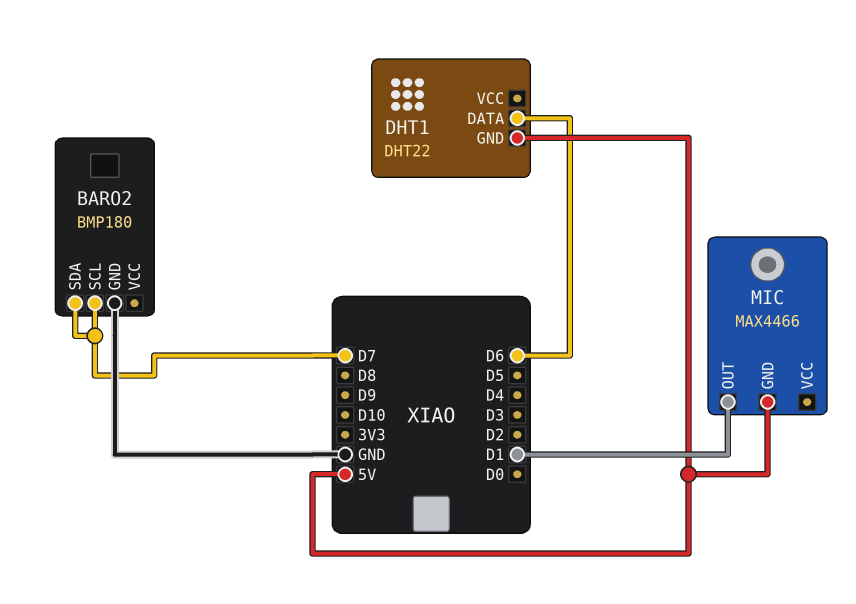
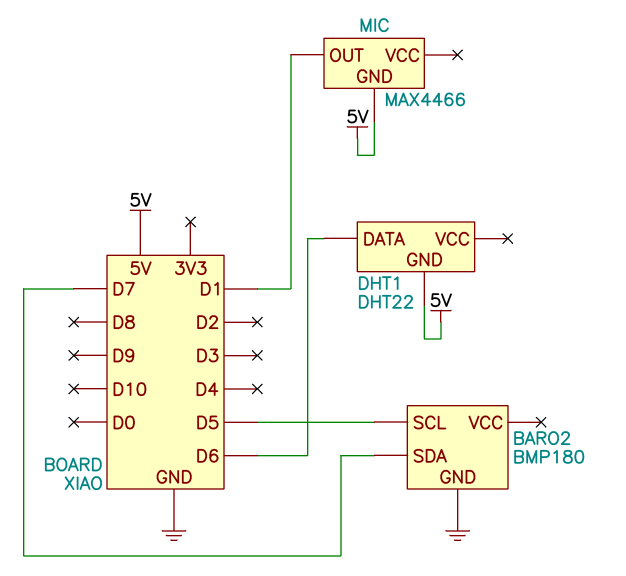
BARO2 pin SCL: D7 -> D5

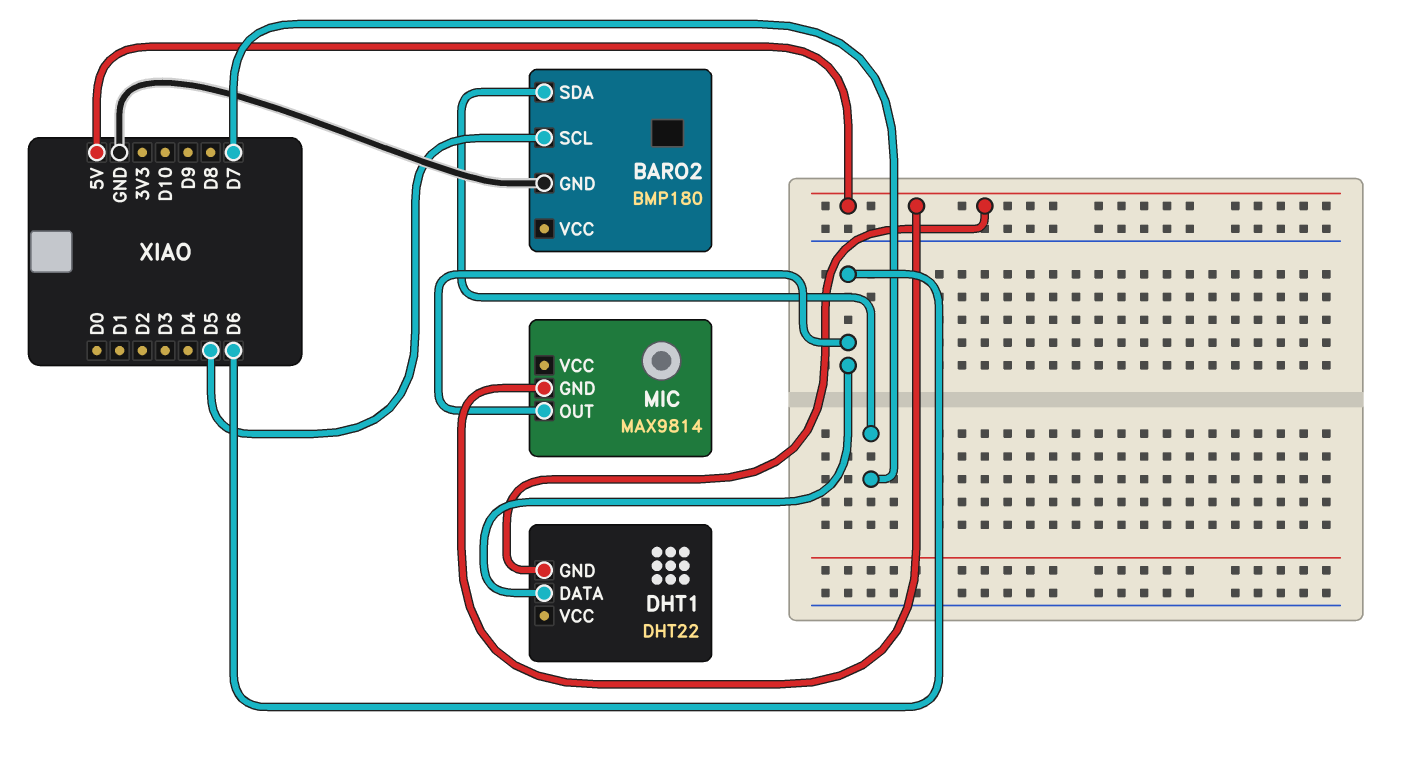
MIC: MAX4466 -> MAX9814
MIC pin OUT: D1 -> D6

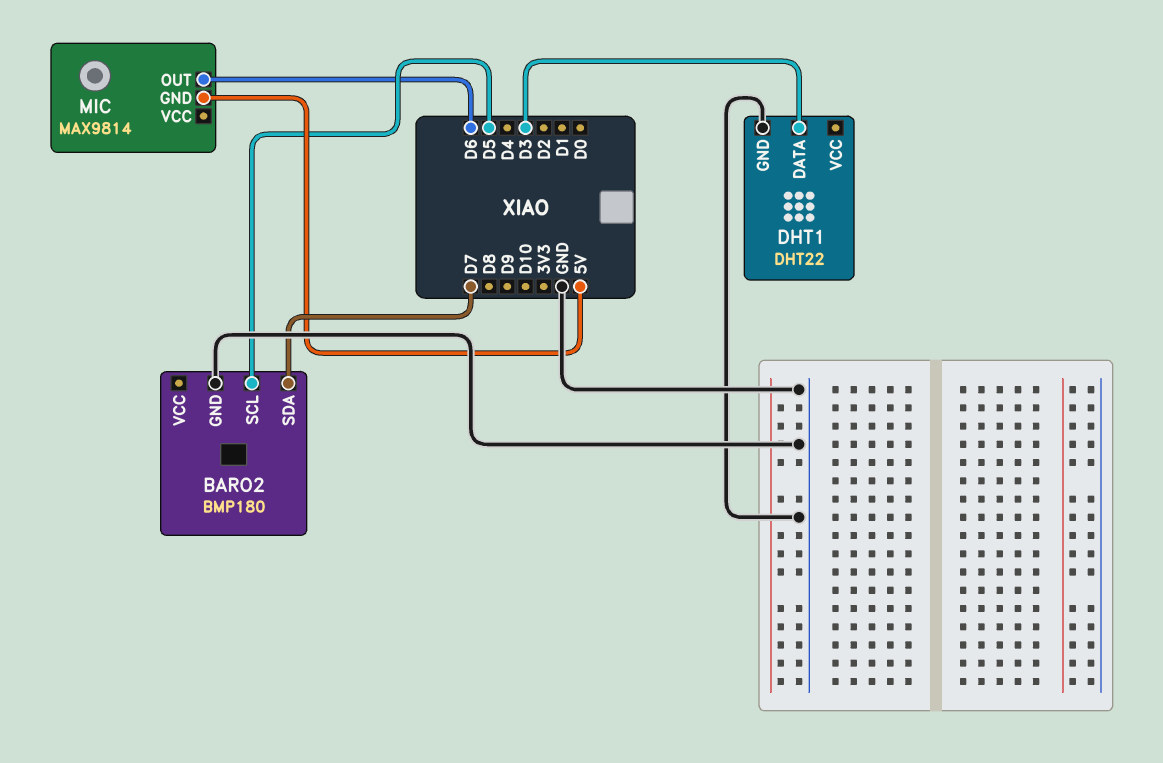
DHT1 pin DATA: D6 -> D3
DHT1 pin GND: 5V -> GND

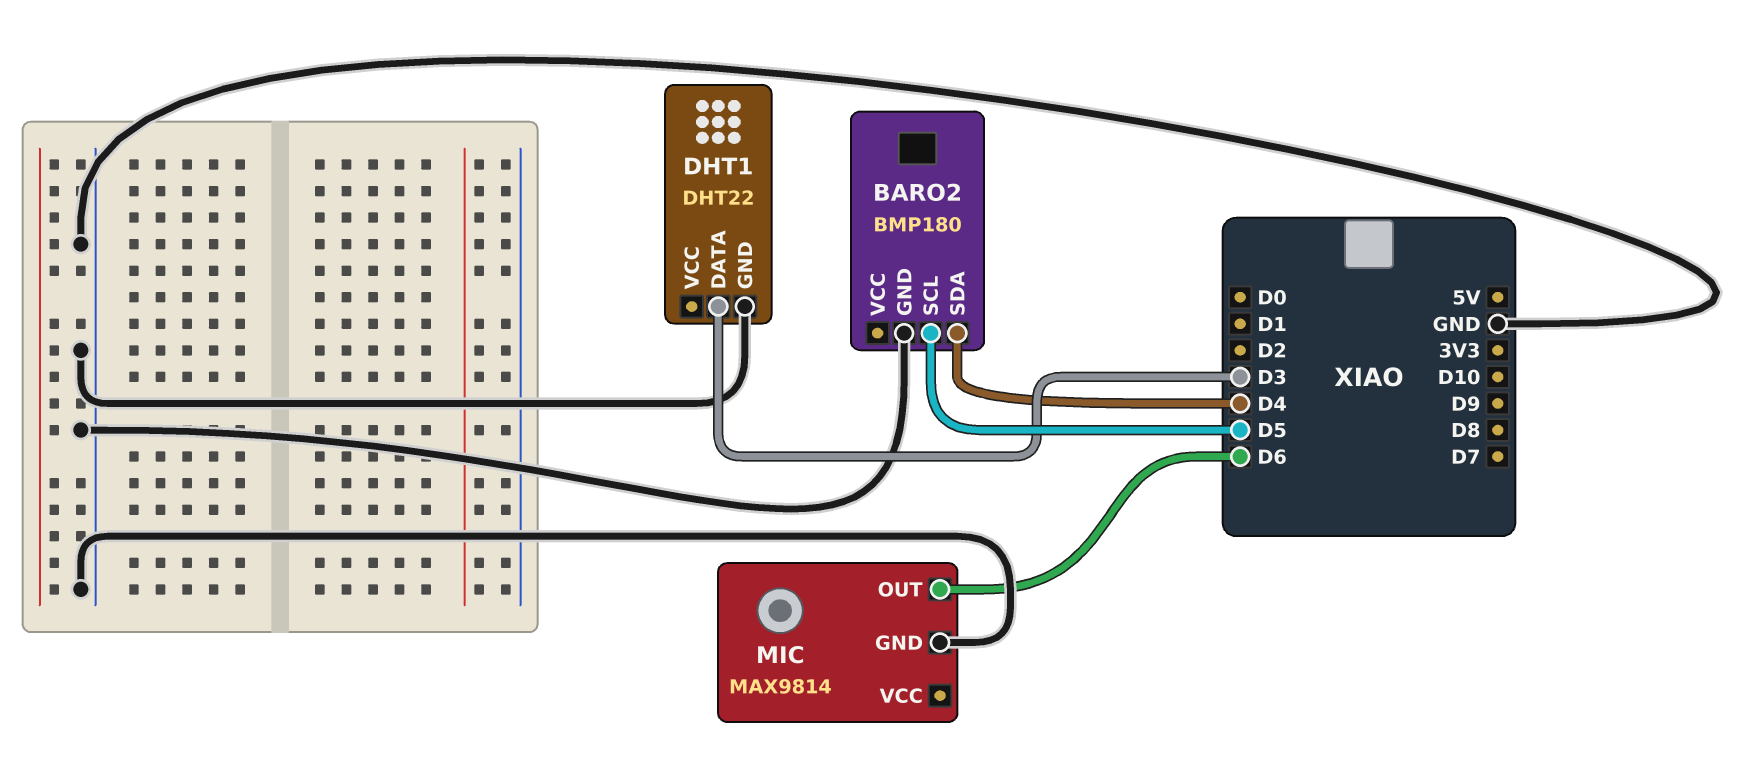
BARO2 pin SDA: D7 -> D4
MIC pin GND: 5V -> GND

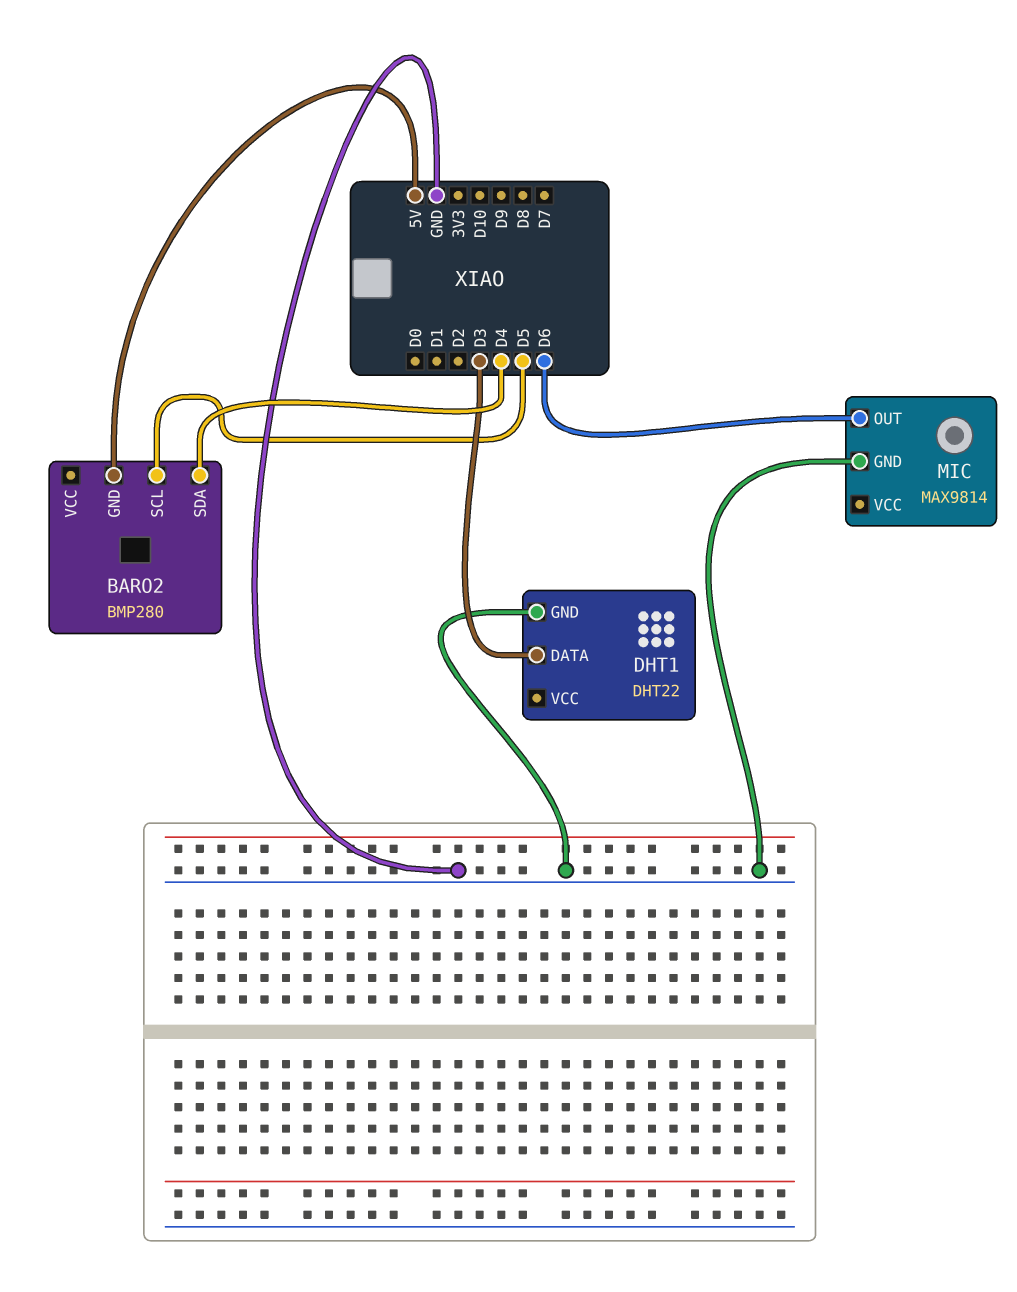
BARO2: BMP180 -> BMP280
BARO2 pin GND: GND -> 5V

